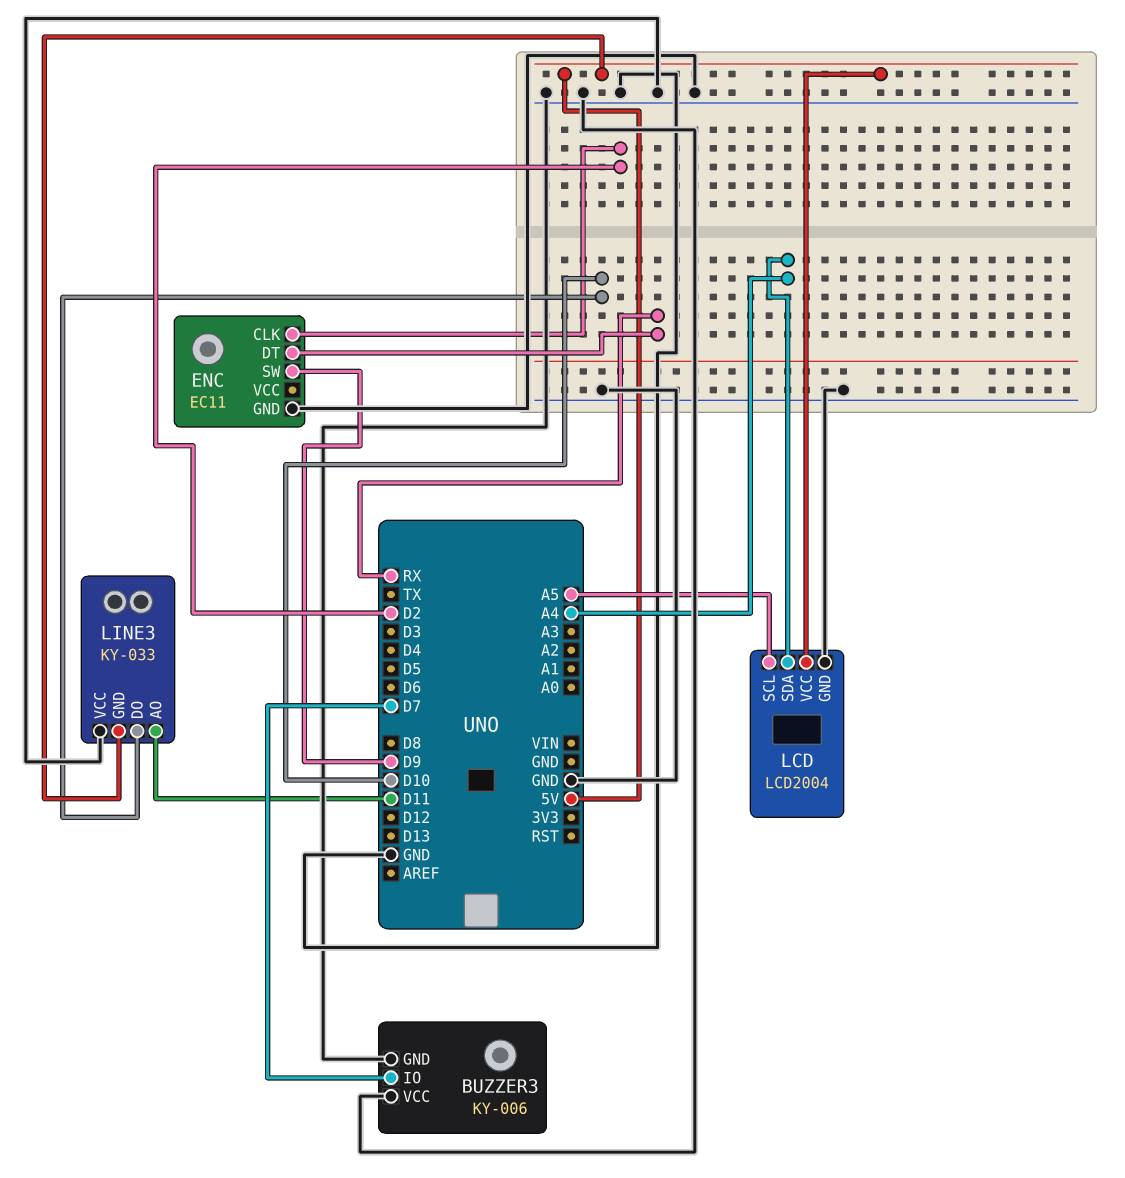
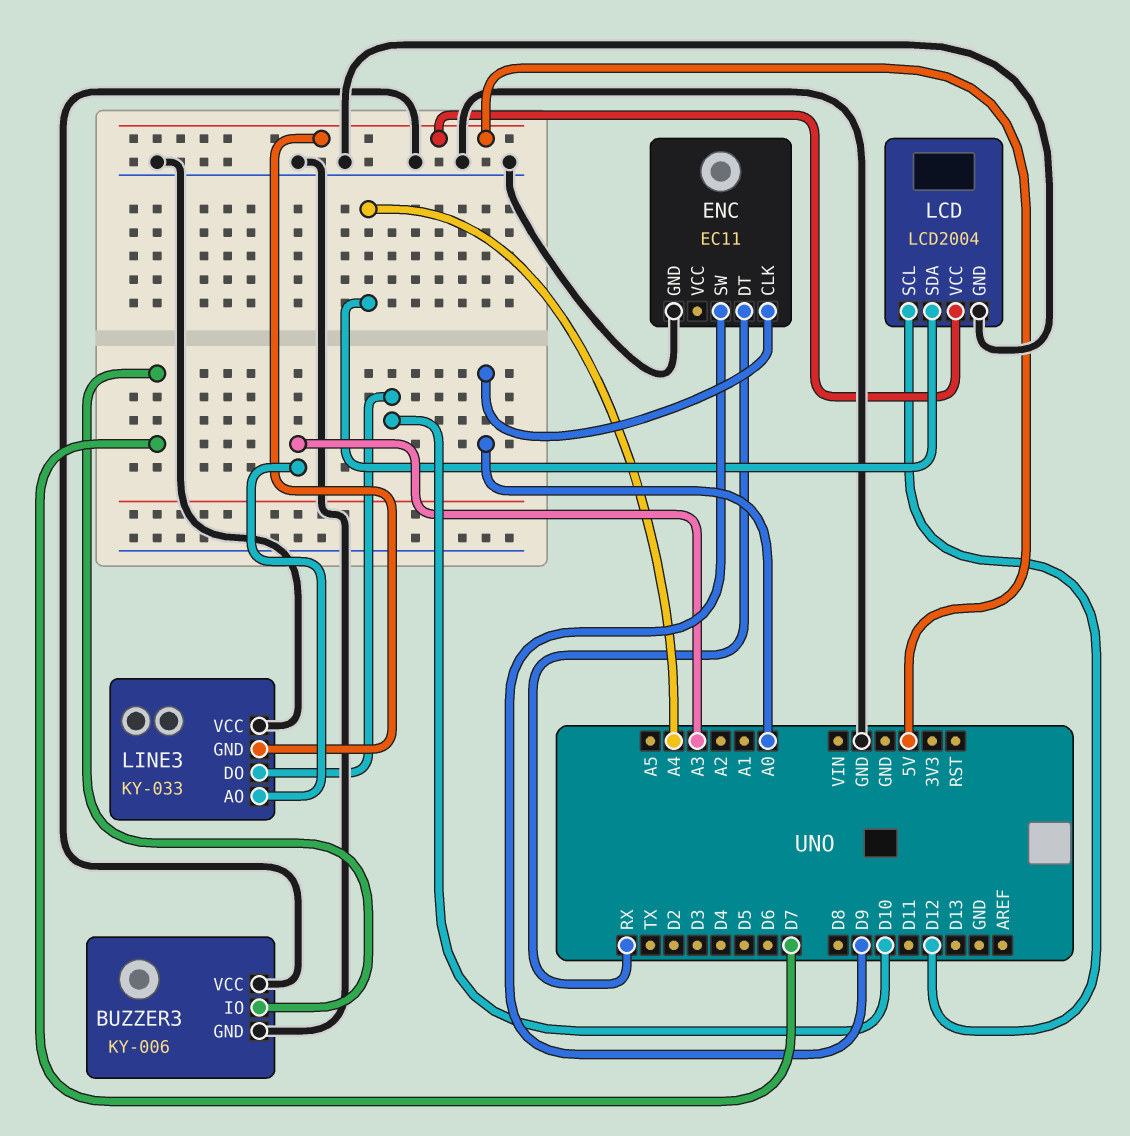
ENC pin CLK: D2 -> A0
LCD pin SCL: A5 -> D12
LINE3 pin AO: D11 -> A3

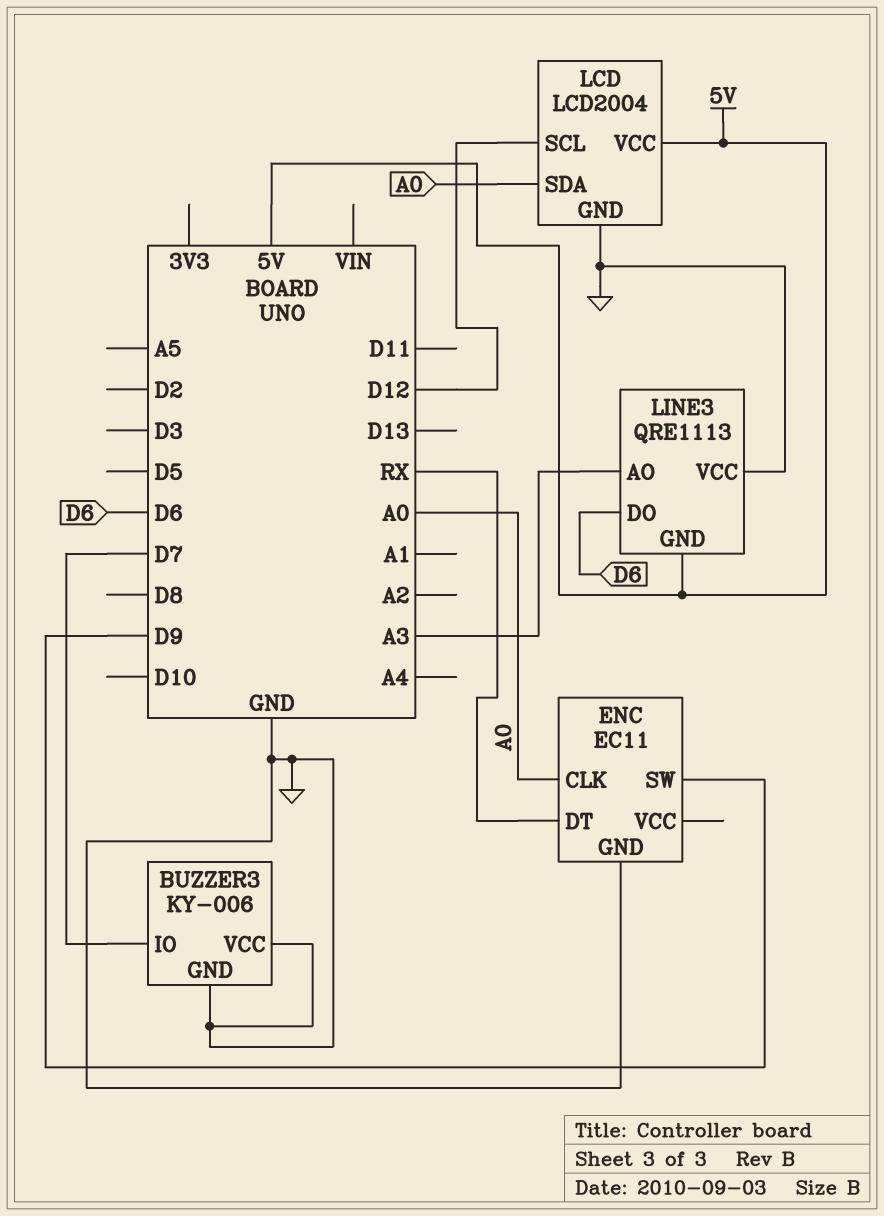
LCD pin SDA: A4 -> A0
LINE3: KY-033 -> QRE1113
LINE3 pin DO: D10 -> D6

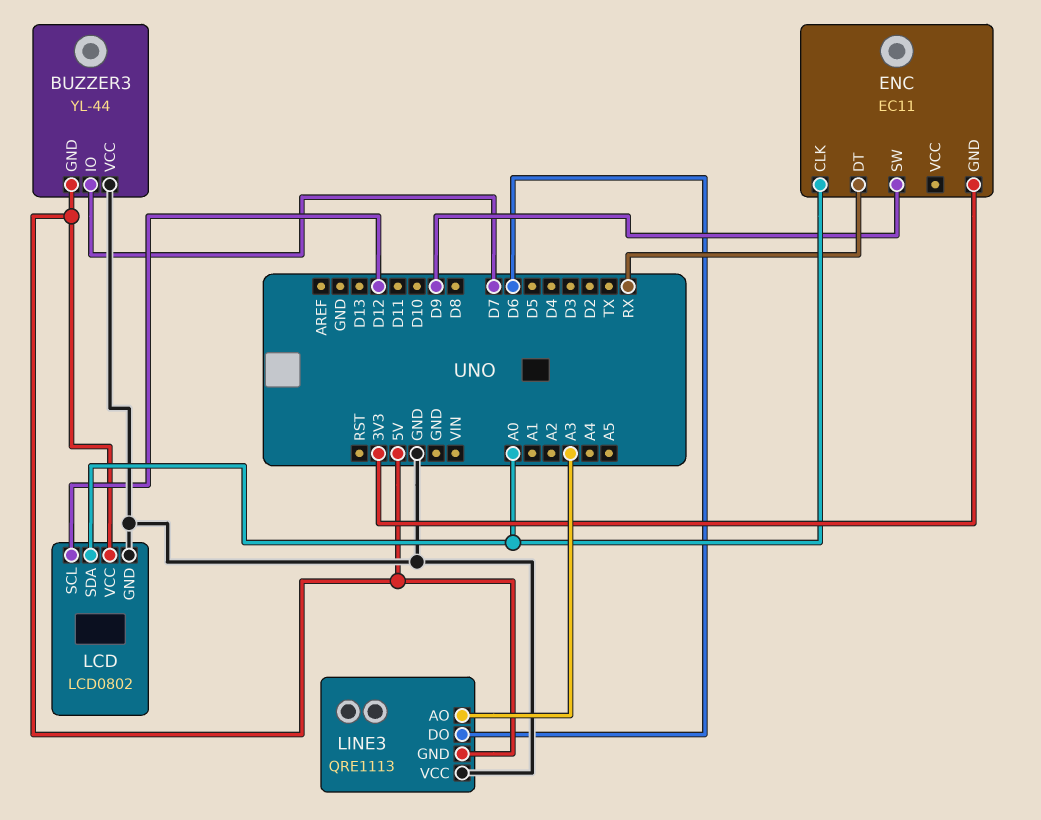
BUZZER3: KY-006 -> YL-44
BUZZER3 pin GND: GND -> 5V
ENC pin GND: GND -> 3V3
LCD: LCD2004 -> LCD0802

